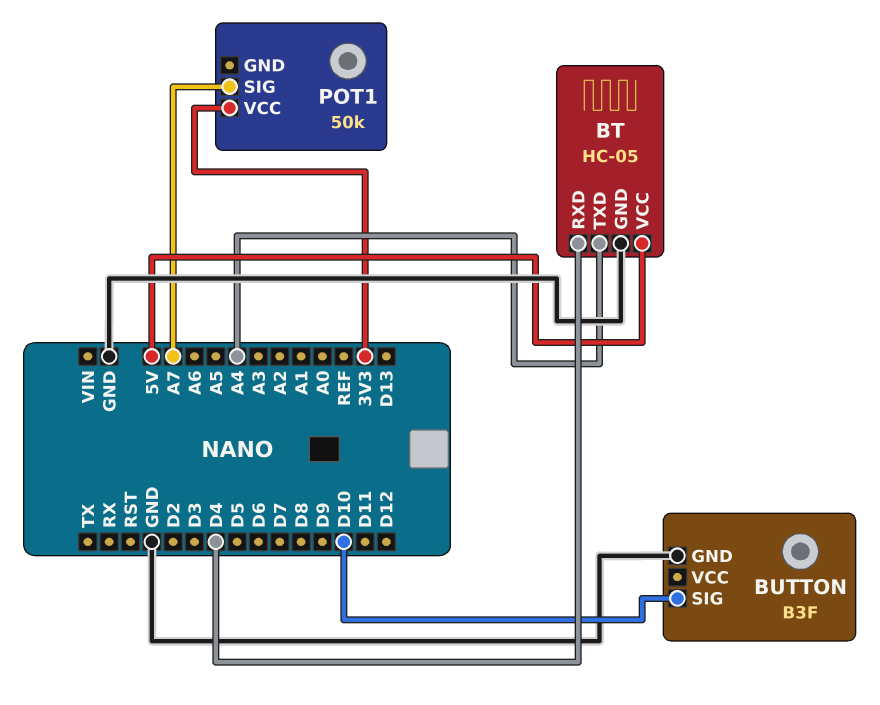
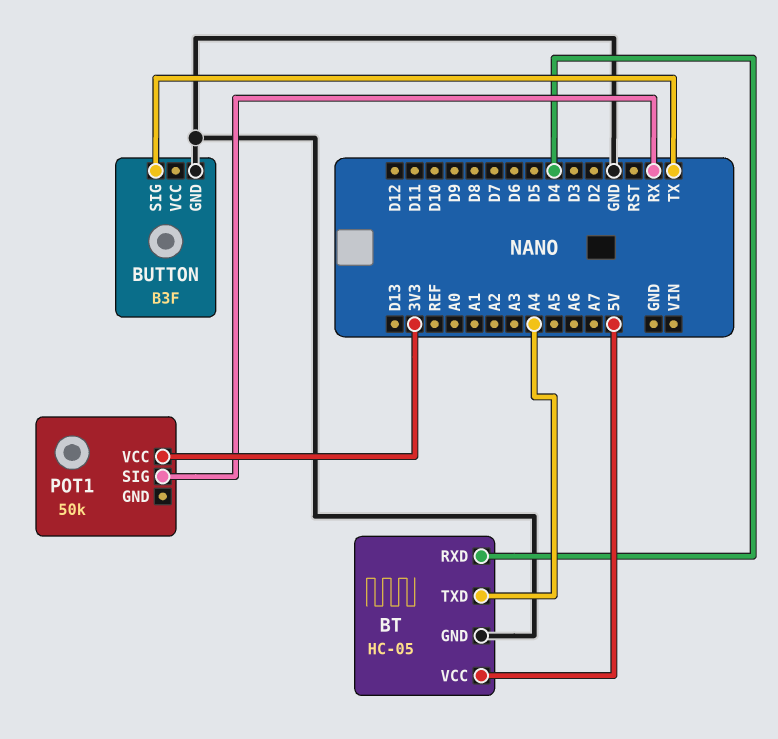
BUTTON pin SIG: D10 -> TX
POT1 pin SIG: A7 -> RX

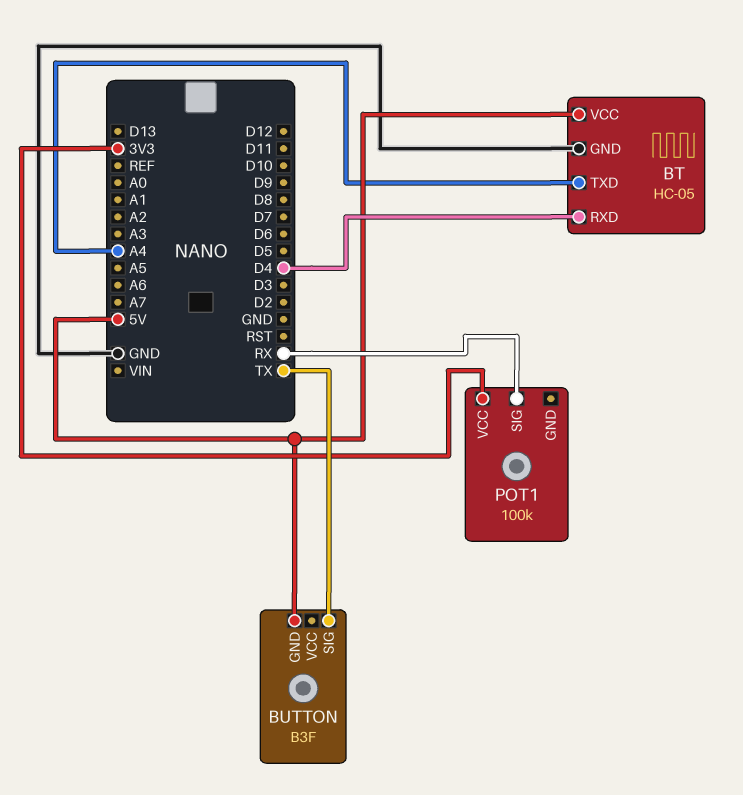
BUTTON pin GND: GND -> 5V
POT1: 50k -> 100k

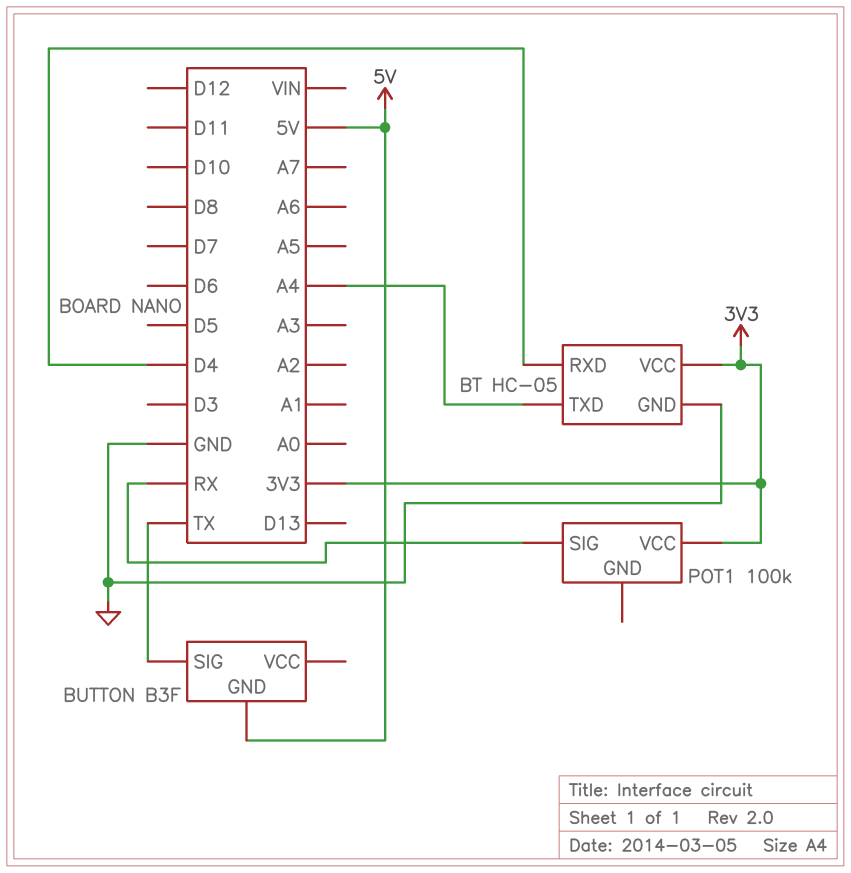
BT pin VCC: 5V -> 3V3

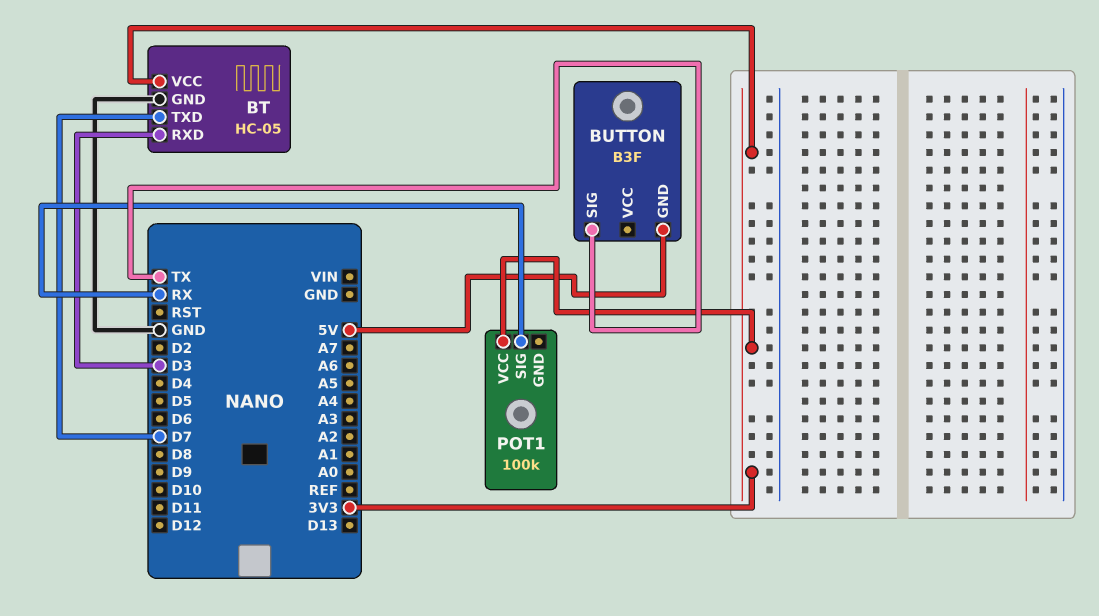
BT pin RXD: D4 -> D3
BT pin TXD: A4 -> D7

